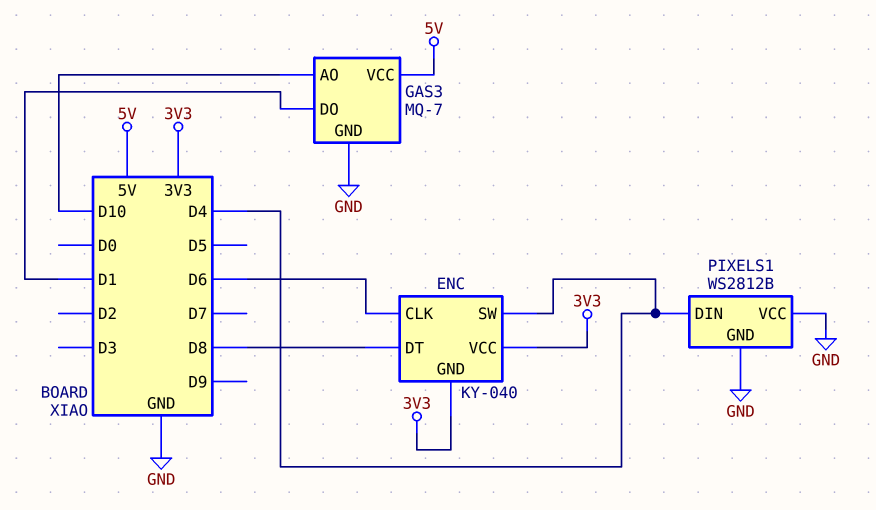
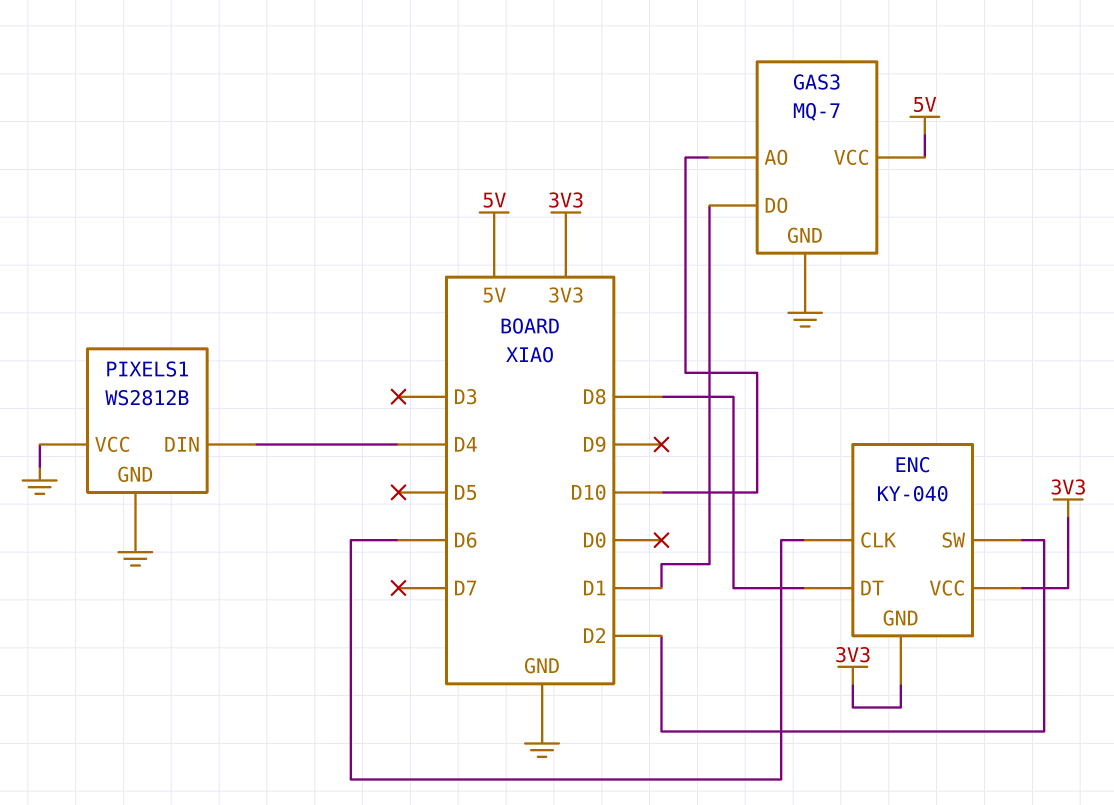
ENC pin SW: D4 -> D2

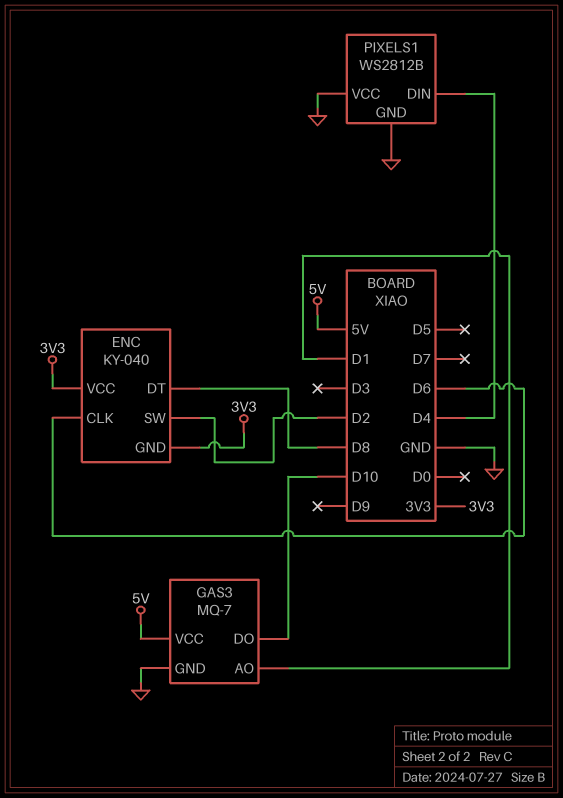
GAS3 pin AO: D10 -> D1
GAS3 pin DO: D1 -> D10

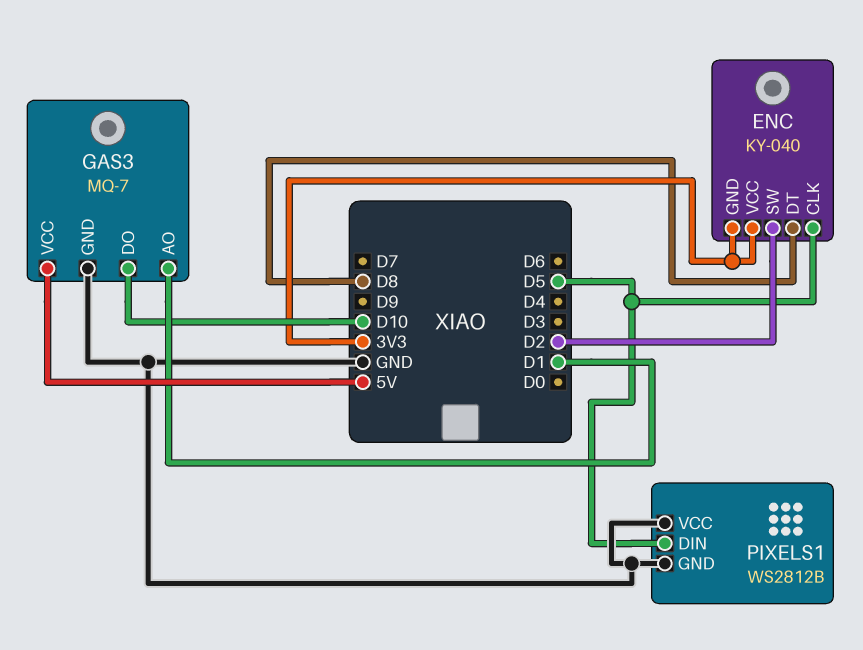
ENC pin CLK: D6 -> D5
PIXELS1 pin DIN: D4 -> D5

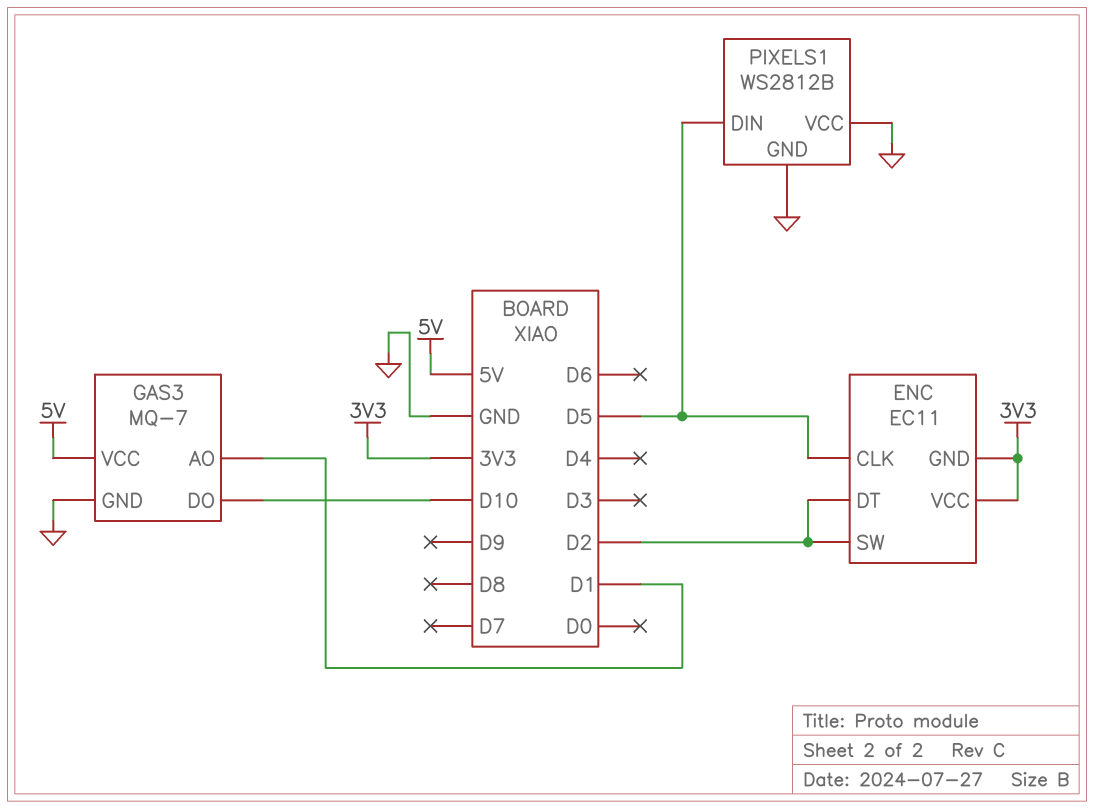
ENC: KY-040 -> EC11
ENC pin DT: D8 -> D2

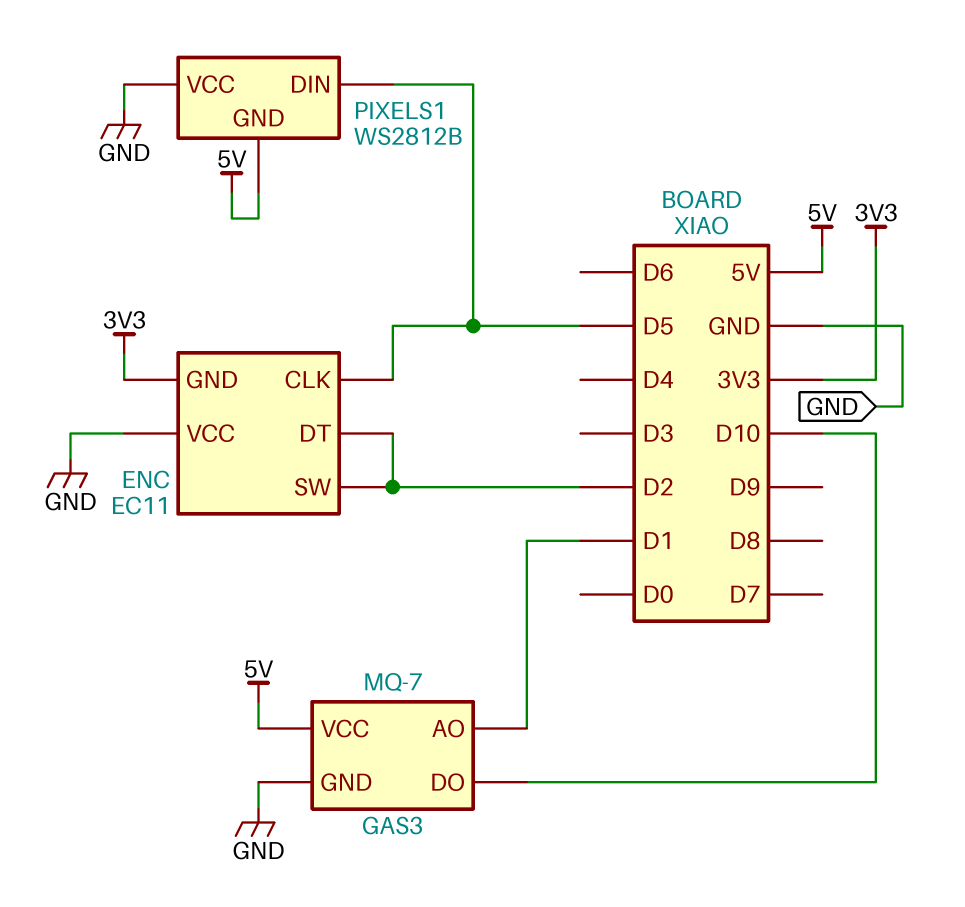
ENC pin VCC: 3V3 -> GND
PIXELS1 pin GND: GND -> 5V

